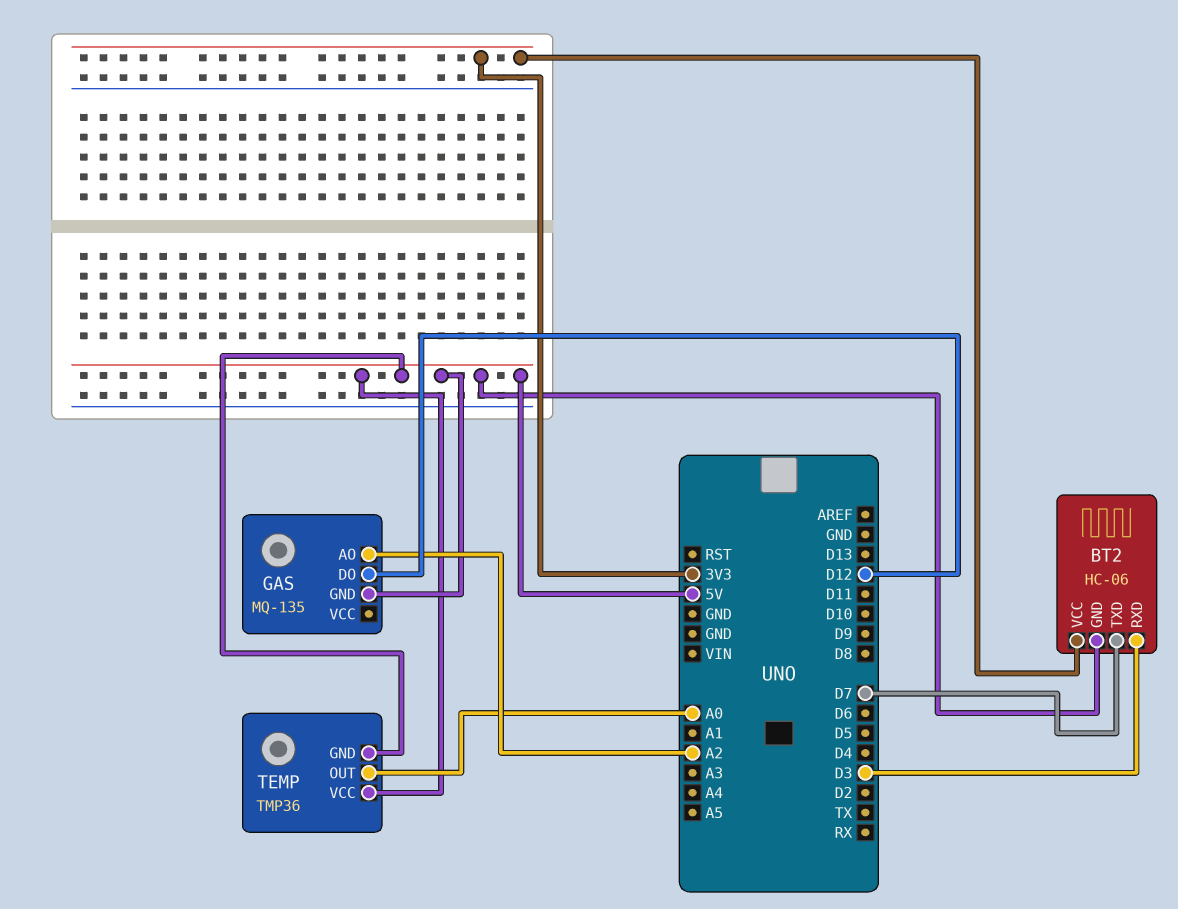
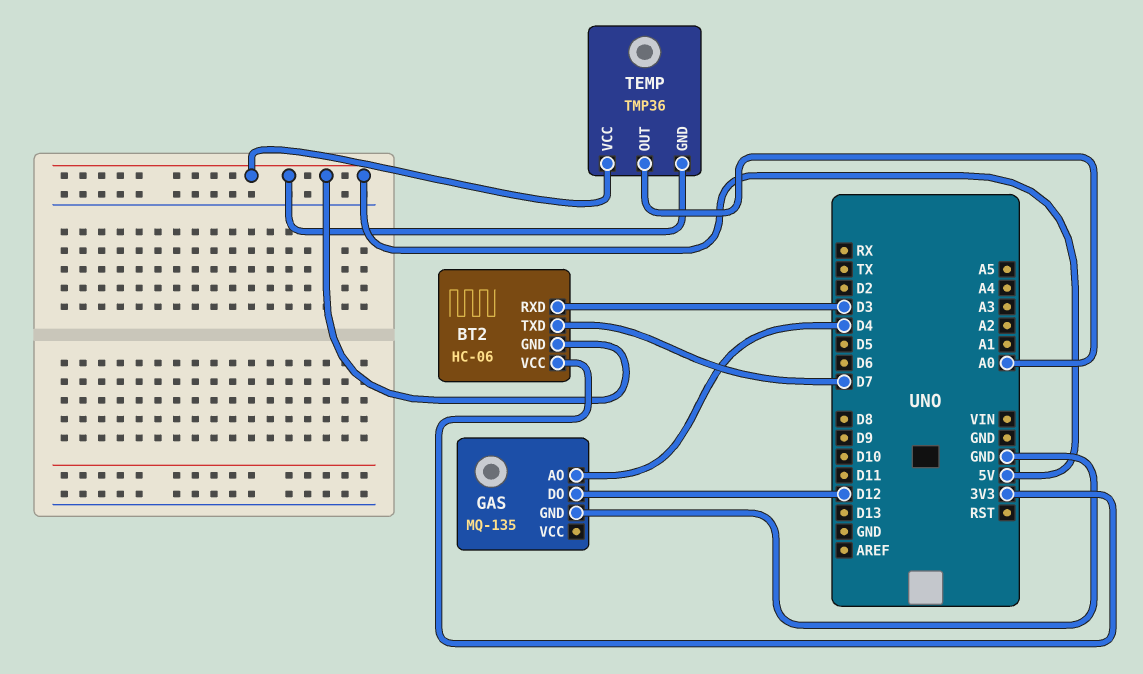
GAS pin AO: A2 -> D4
GAS pin GND: 5V -> GND

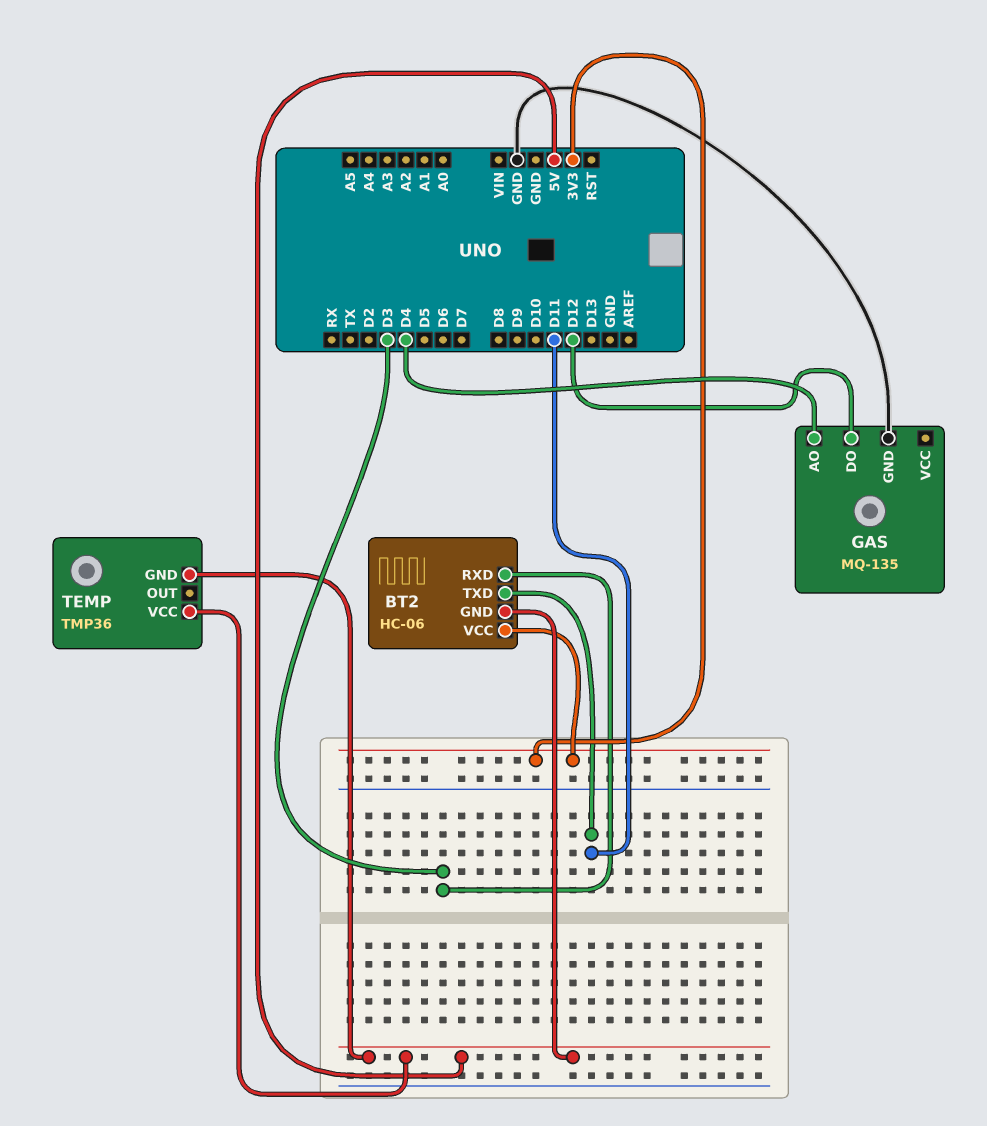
BT2 pin TXD: D7 -> D11
TEMP pin OUT: A0 -> none

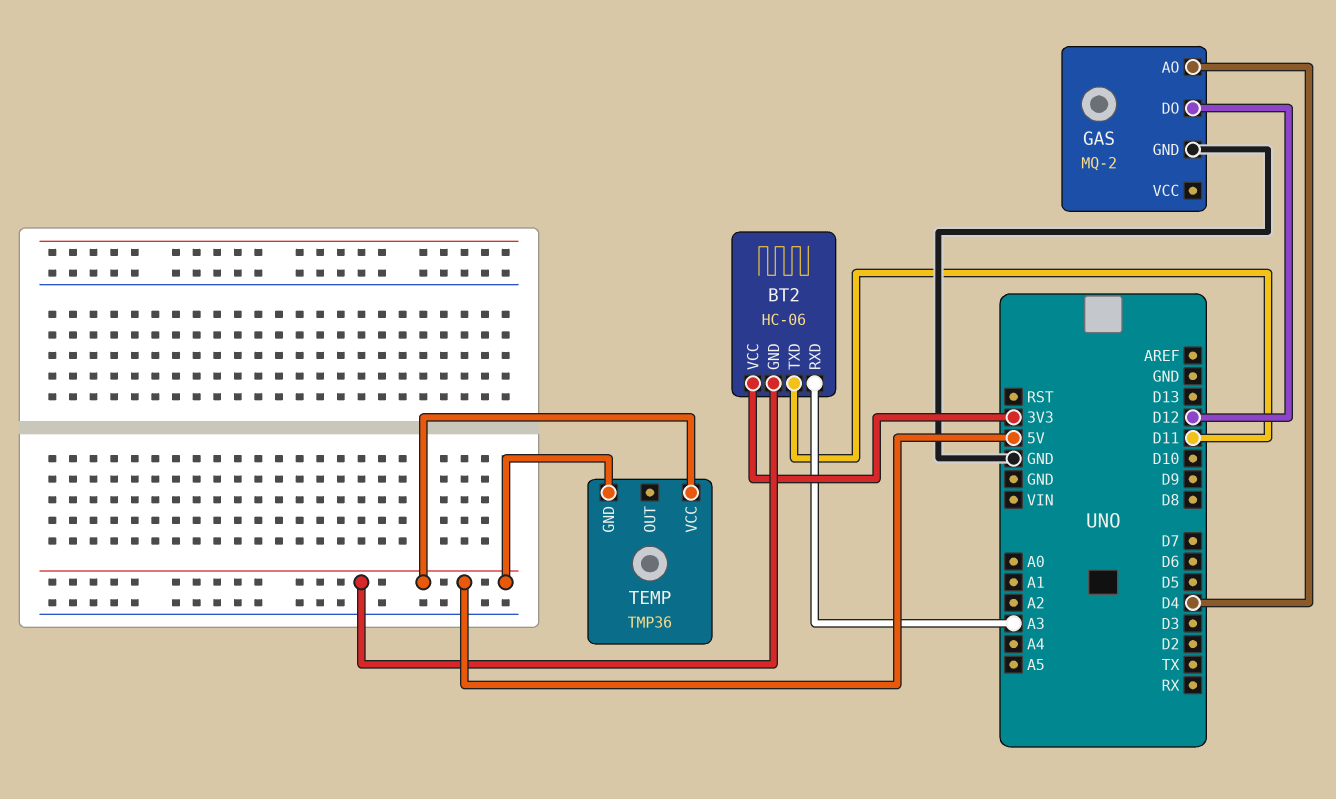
BT2 pin RXD: D3 -> A3
GAS: MQ-135 -> MQ-2

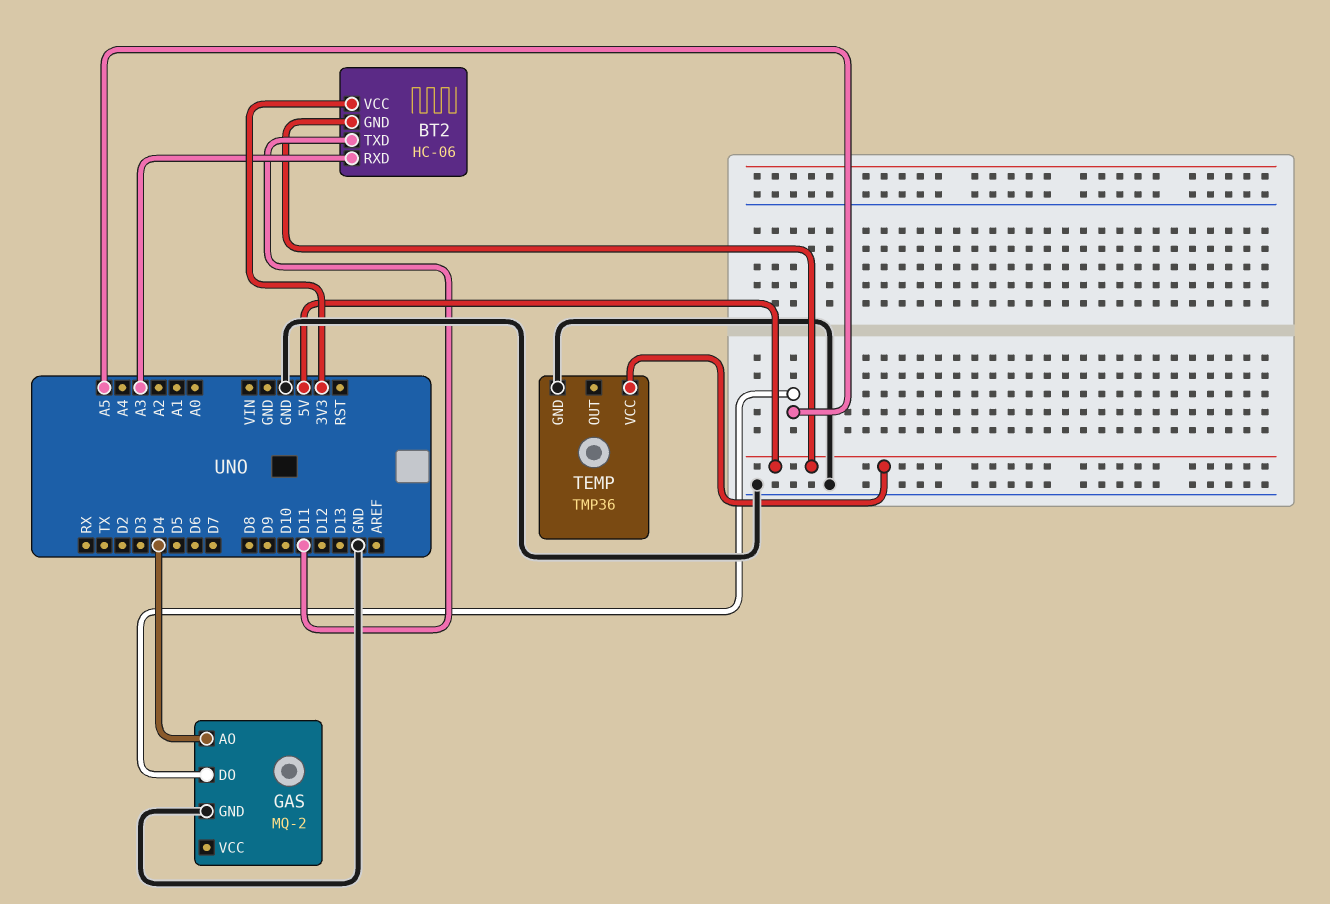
GAS pin DO: D12 -> A5
TEMP pin GND: 5V -> GND

